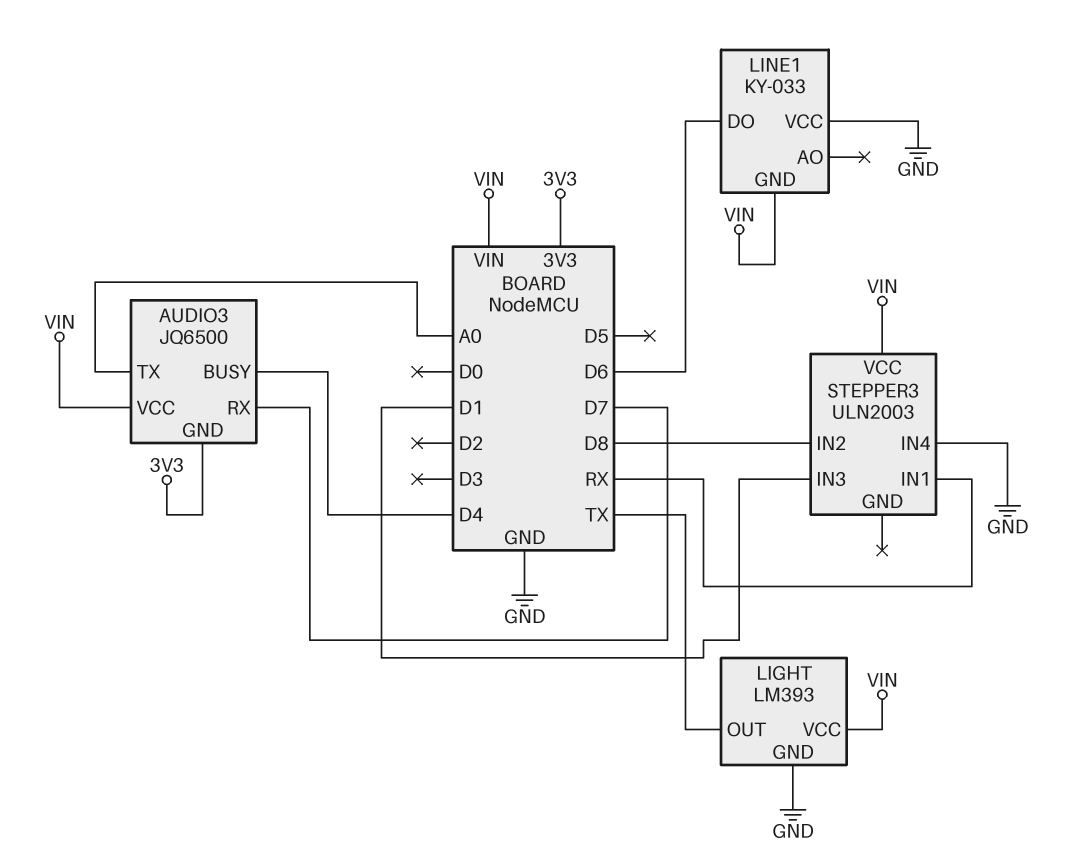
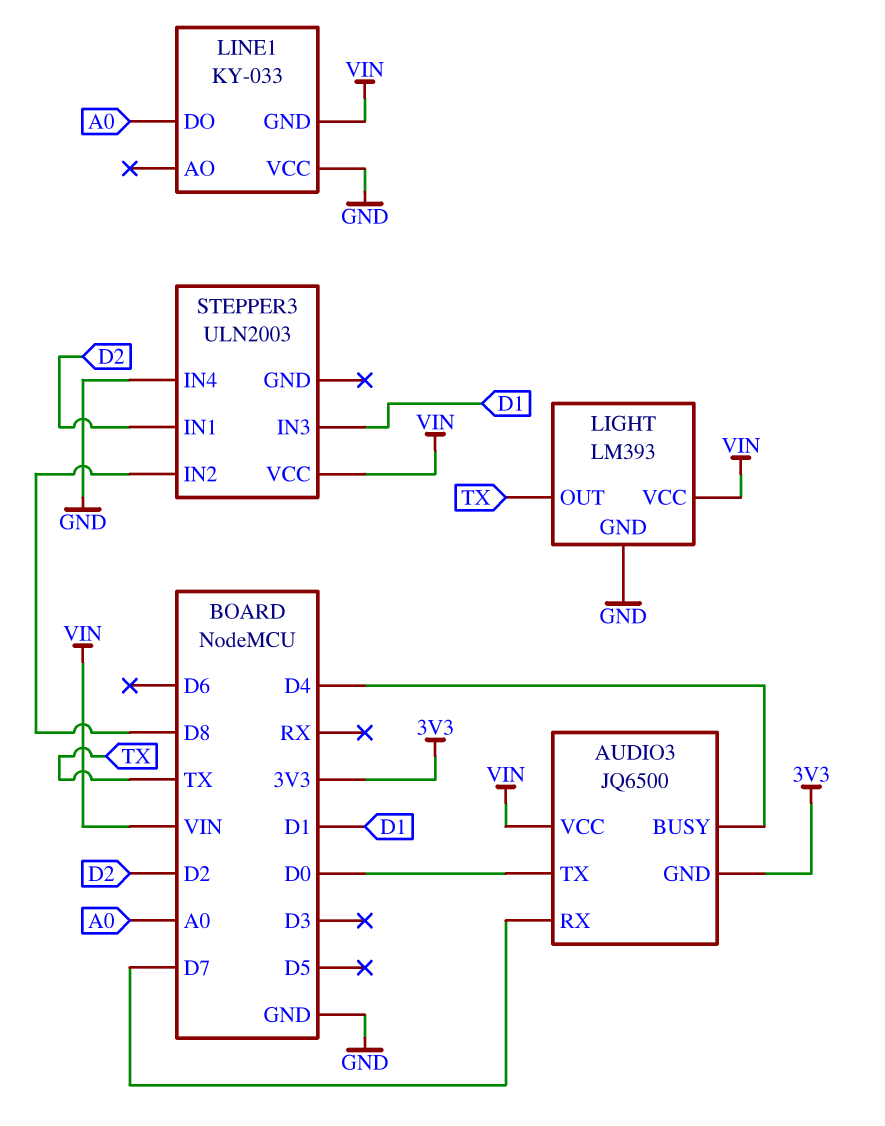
AUDIO3 pin TX: A0 -> D0
LINE1 pin DO: D6 -> A0
STEPPER3 pin IN1: RX -> D2

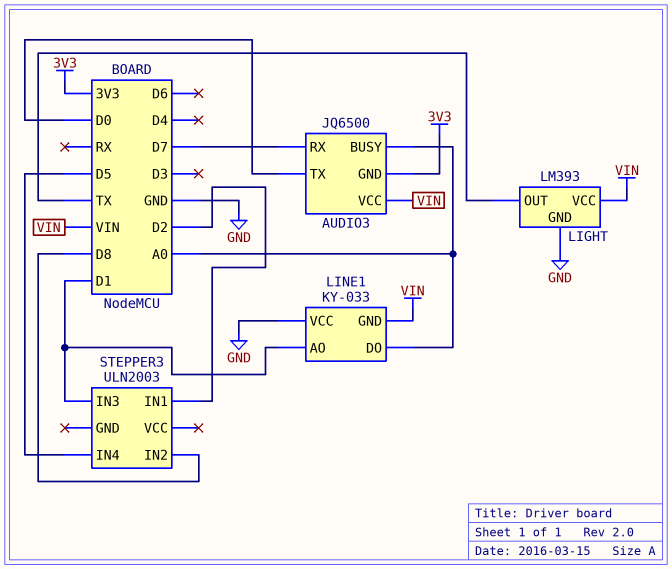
AUDIO3 pin BUSY: D4 -> A0
LINE1 pin AO: none -> D1
STEPPER3 pin IN4: GND -> D5
STEPPER3 pin VCC: VIN -> none

